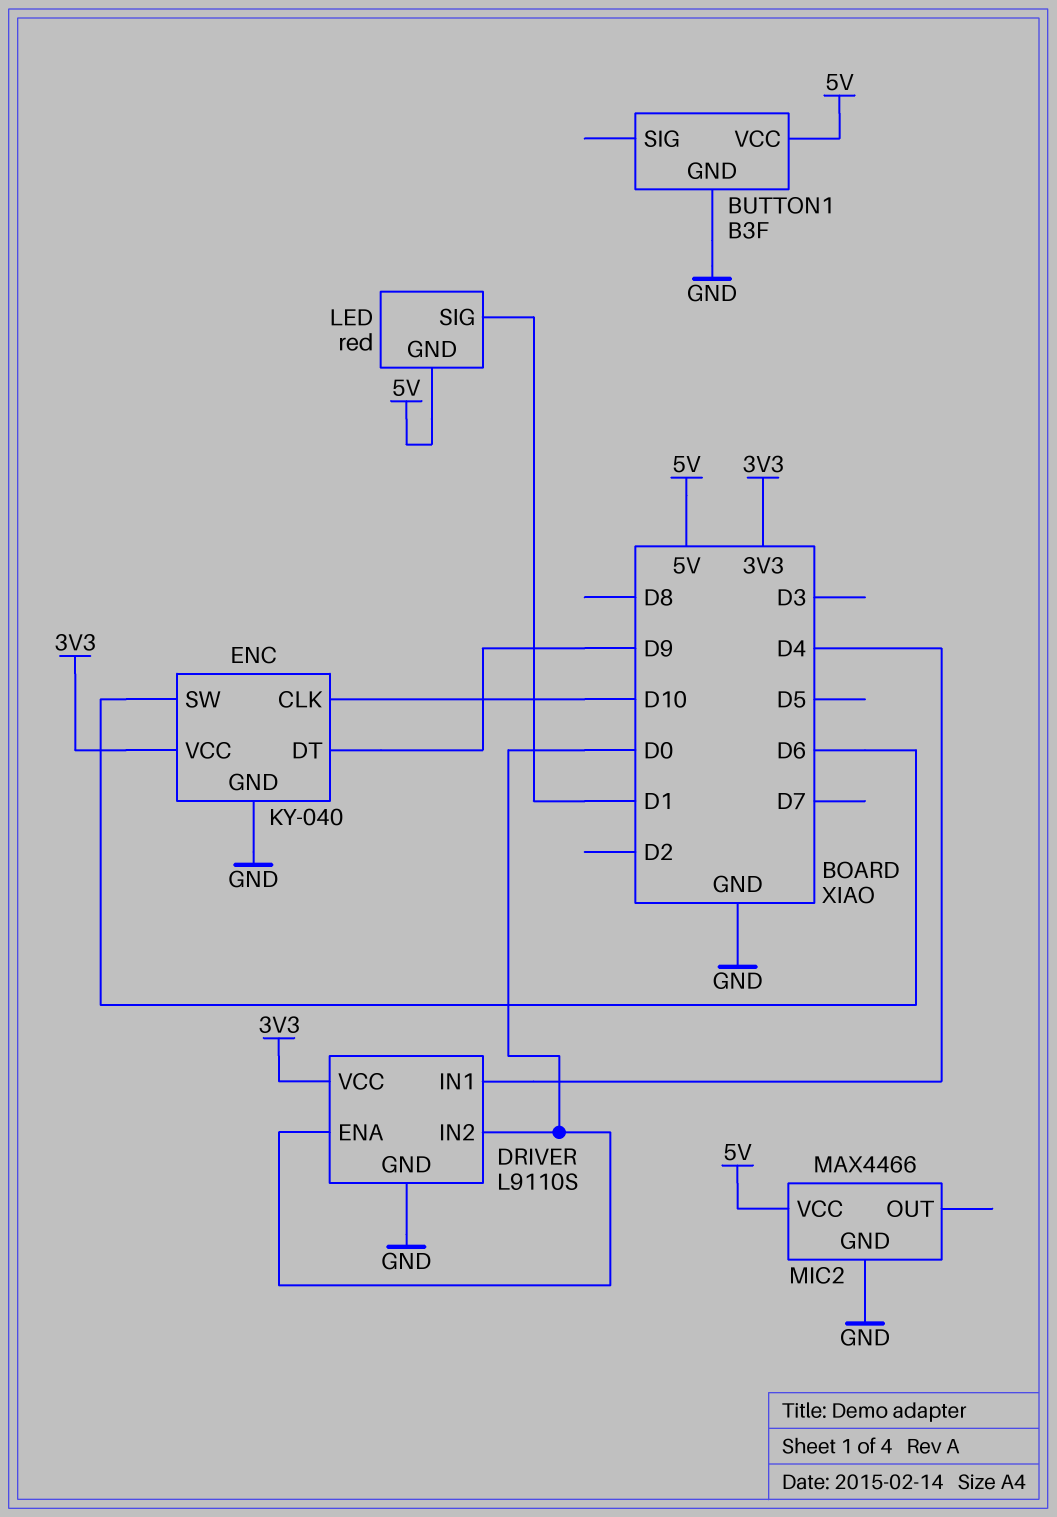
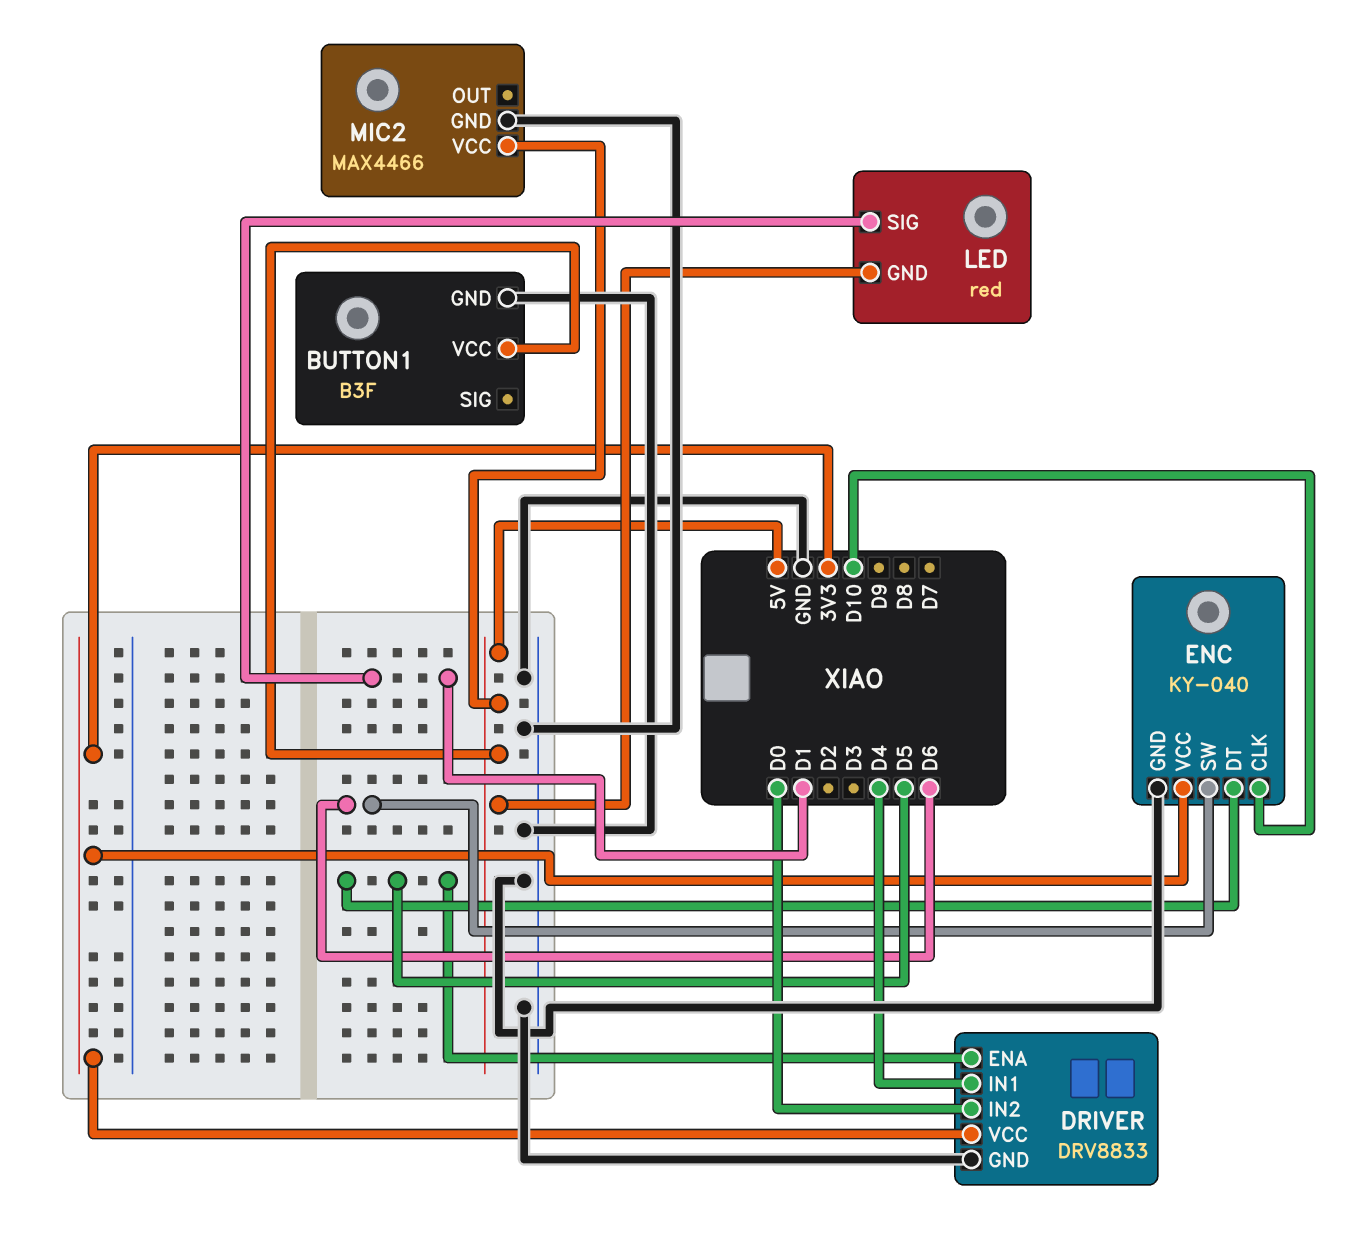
DRIVER: L9110S -> DRV8833
DRIVER pin ENA: D0 -> D5
ENC pin DT: D9 -> D5

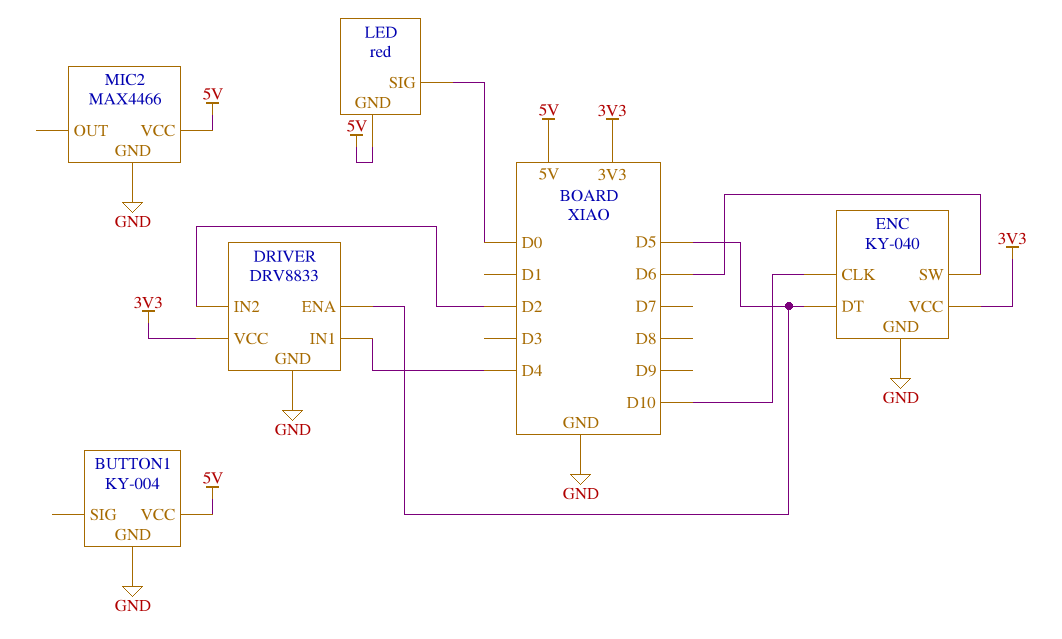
BUTTON1: B3F -> KY-004
DRIVER pin IN2: D0 -> D2
LED pin SIG: D1 -> D0

